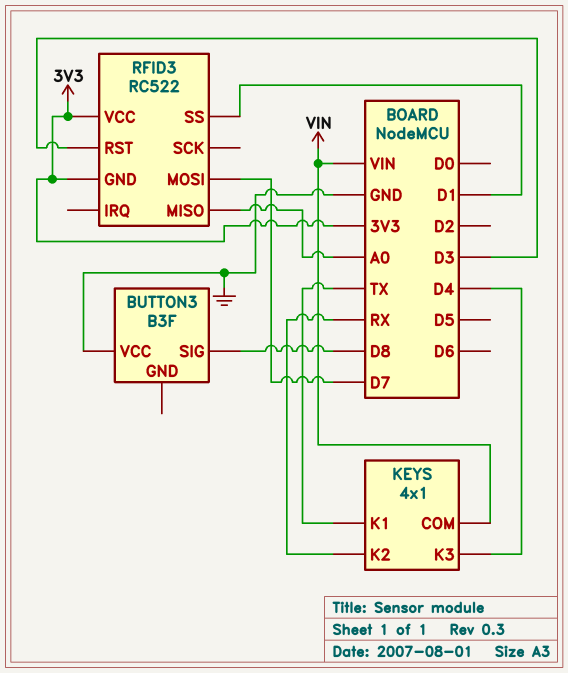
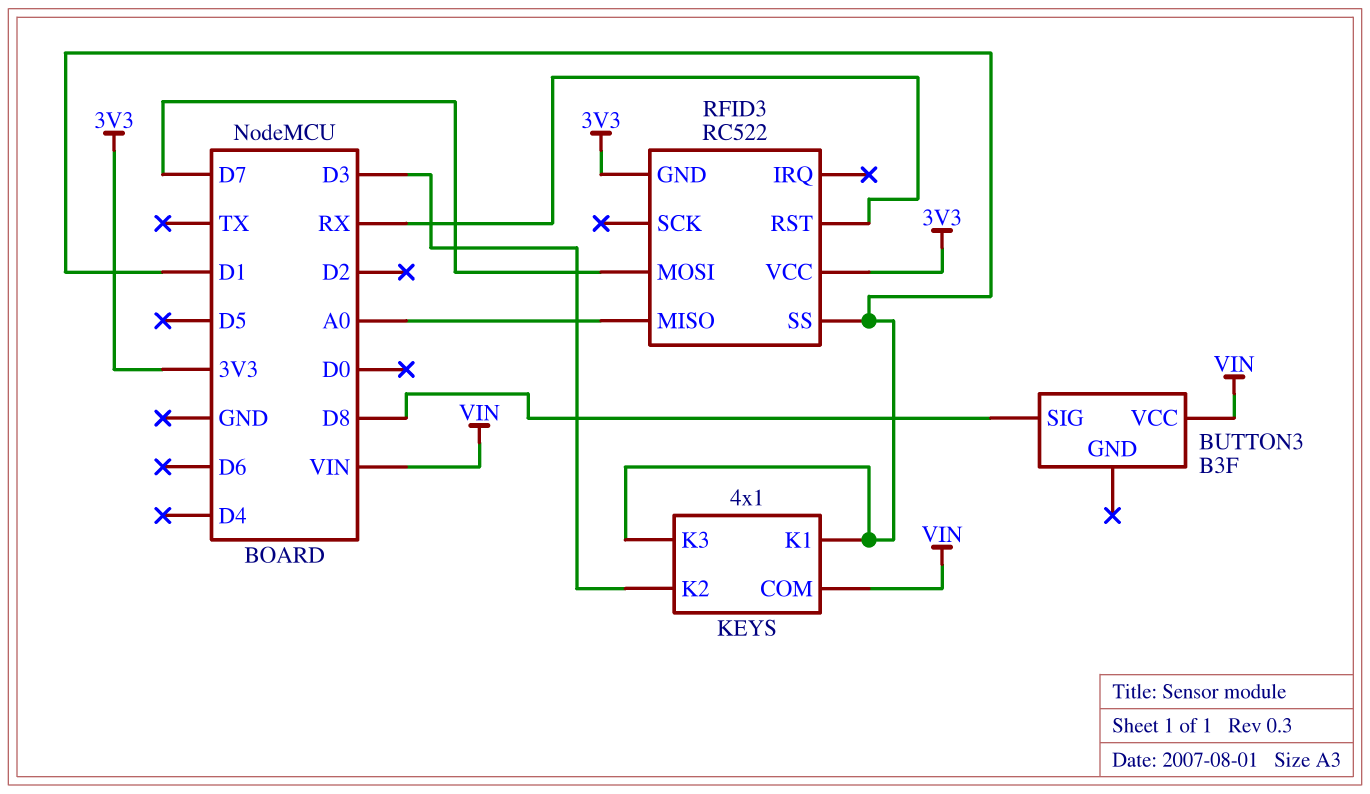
BUTTON3 pin VCC: GND -> VIN
KEYS pin K1: TX -> D1
KEYS pin K2: RX -> D3
KEYS pin K3: D4 -> D1
RFID3 pin RST: D3 -> RX

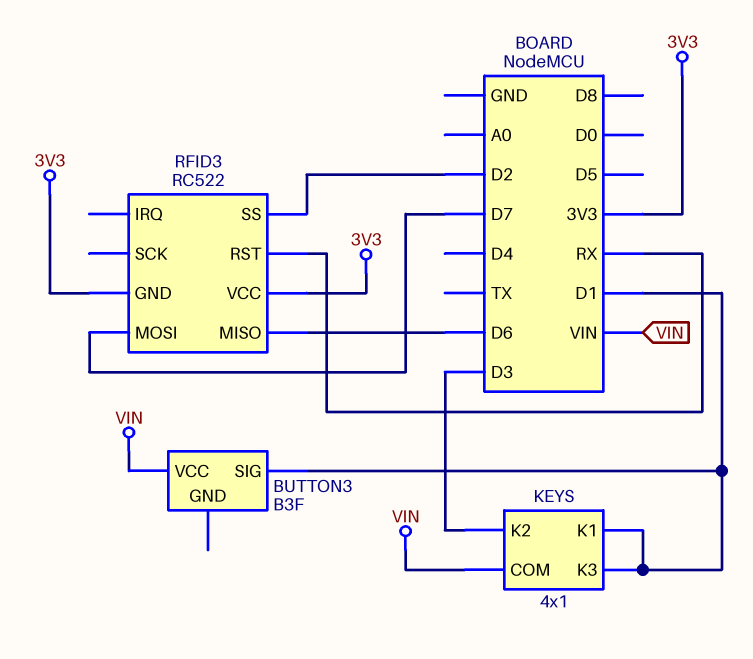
BUTTON3 pin SIG: D8 -> D1
RFID3 pin MISO: A0 -> D6
RFID3 pin SS: D1 -> D2

